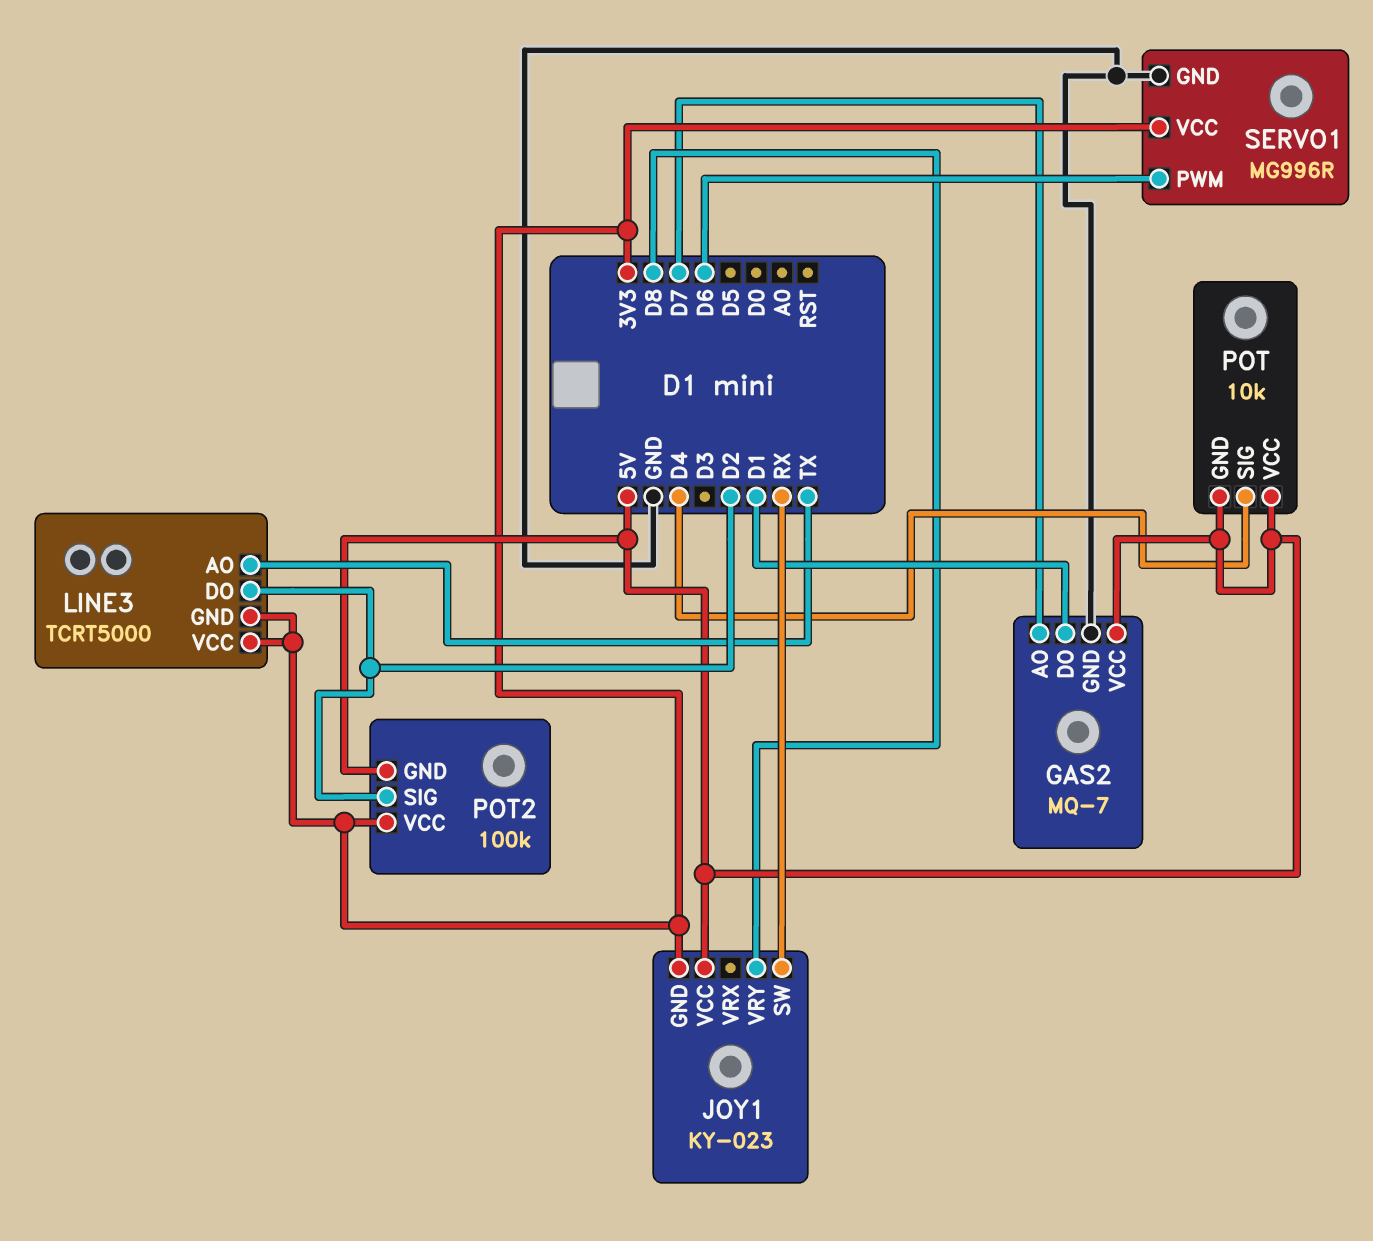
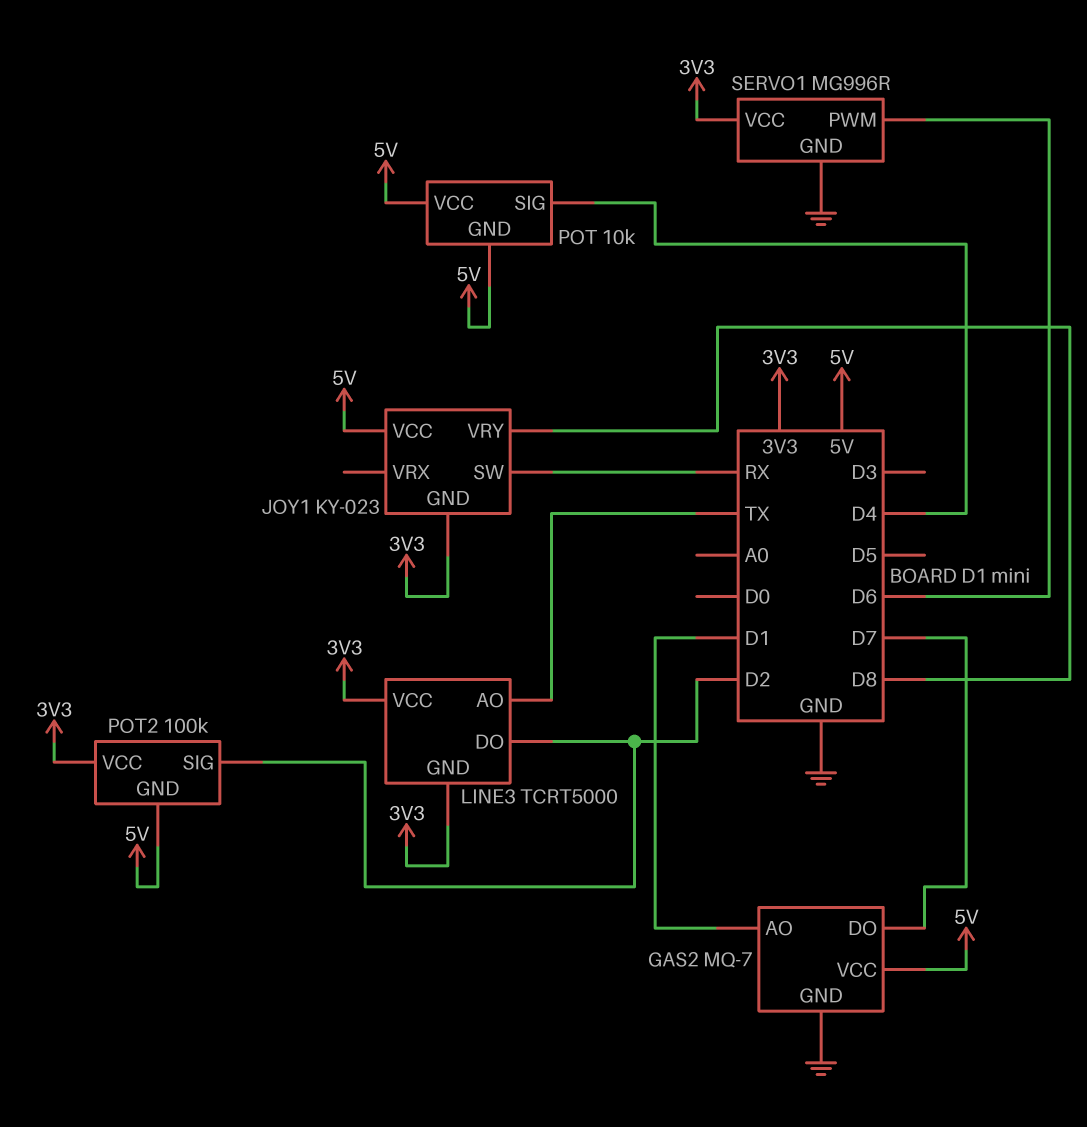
GAS2 pin AO: D7 -> D1
GAS2 pin DO: D1 -> D7

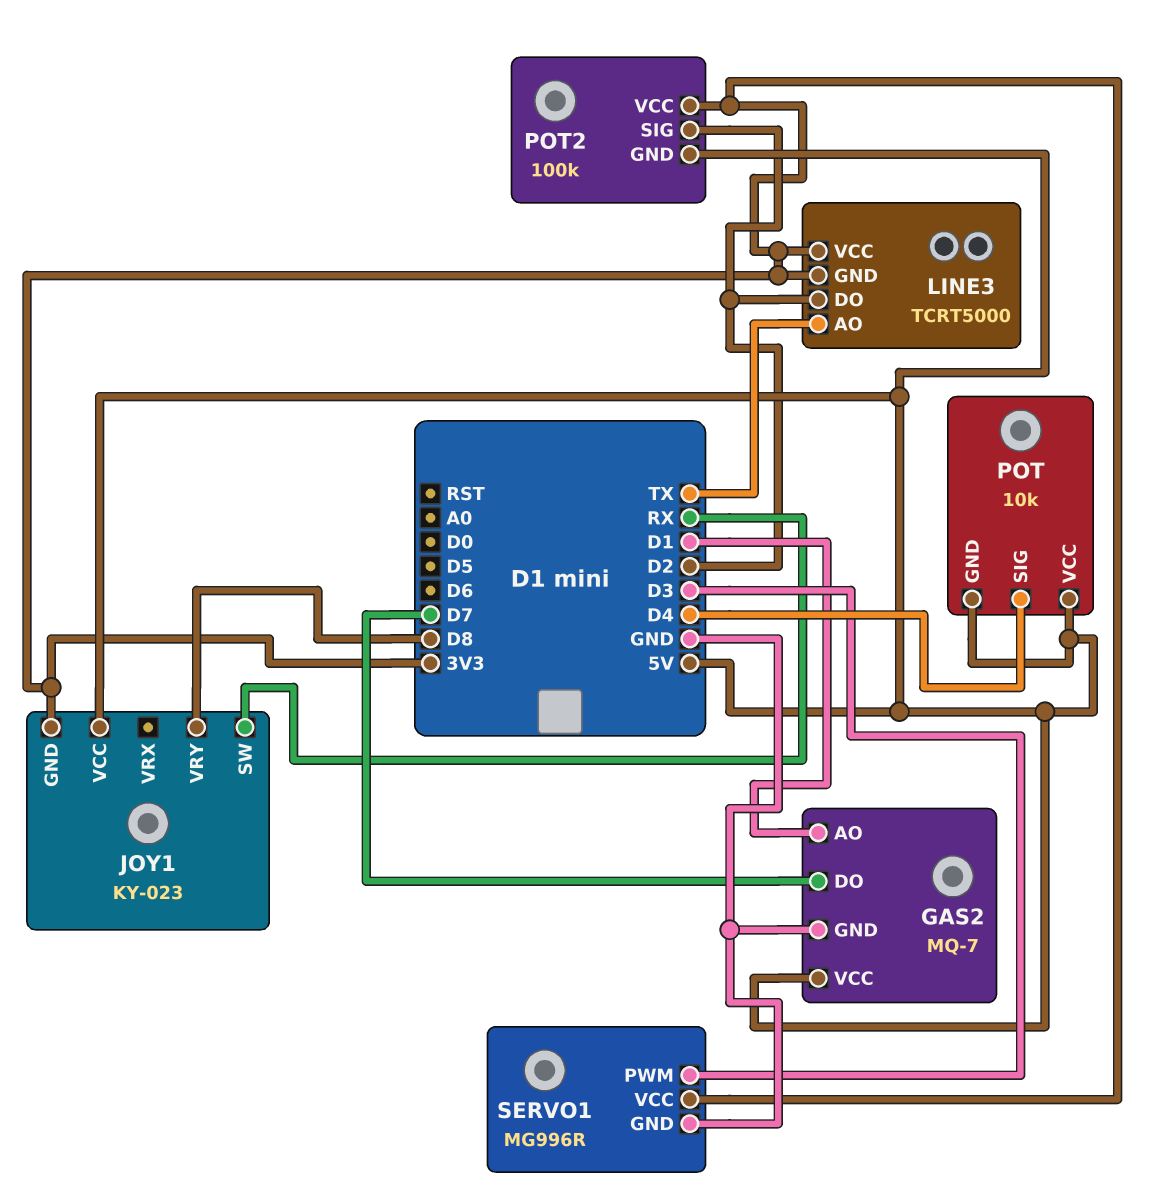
SERVO1 pin PWM: D6 -> D3

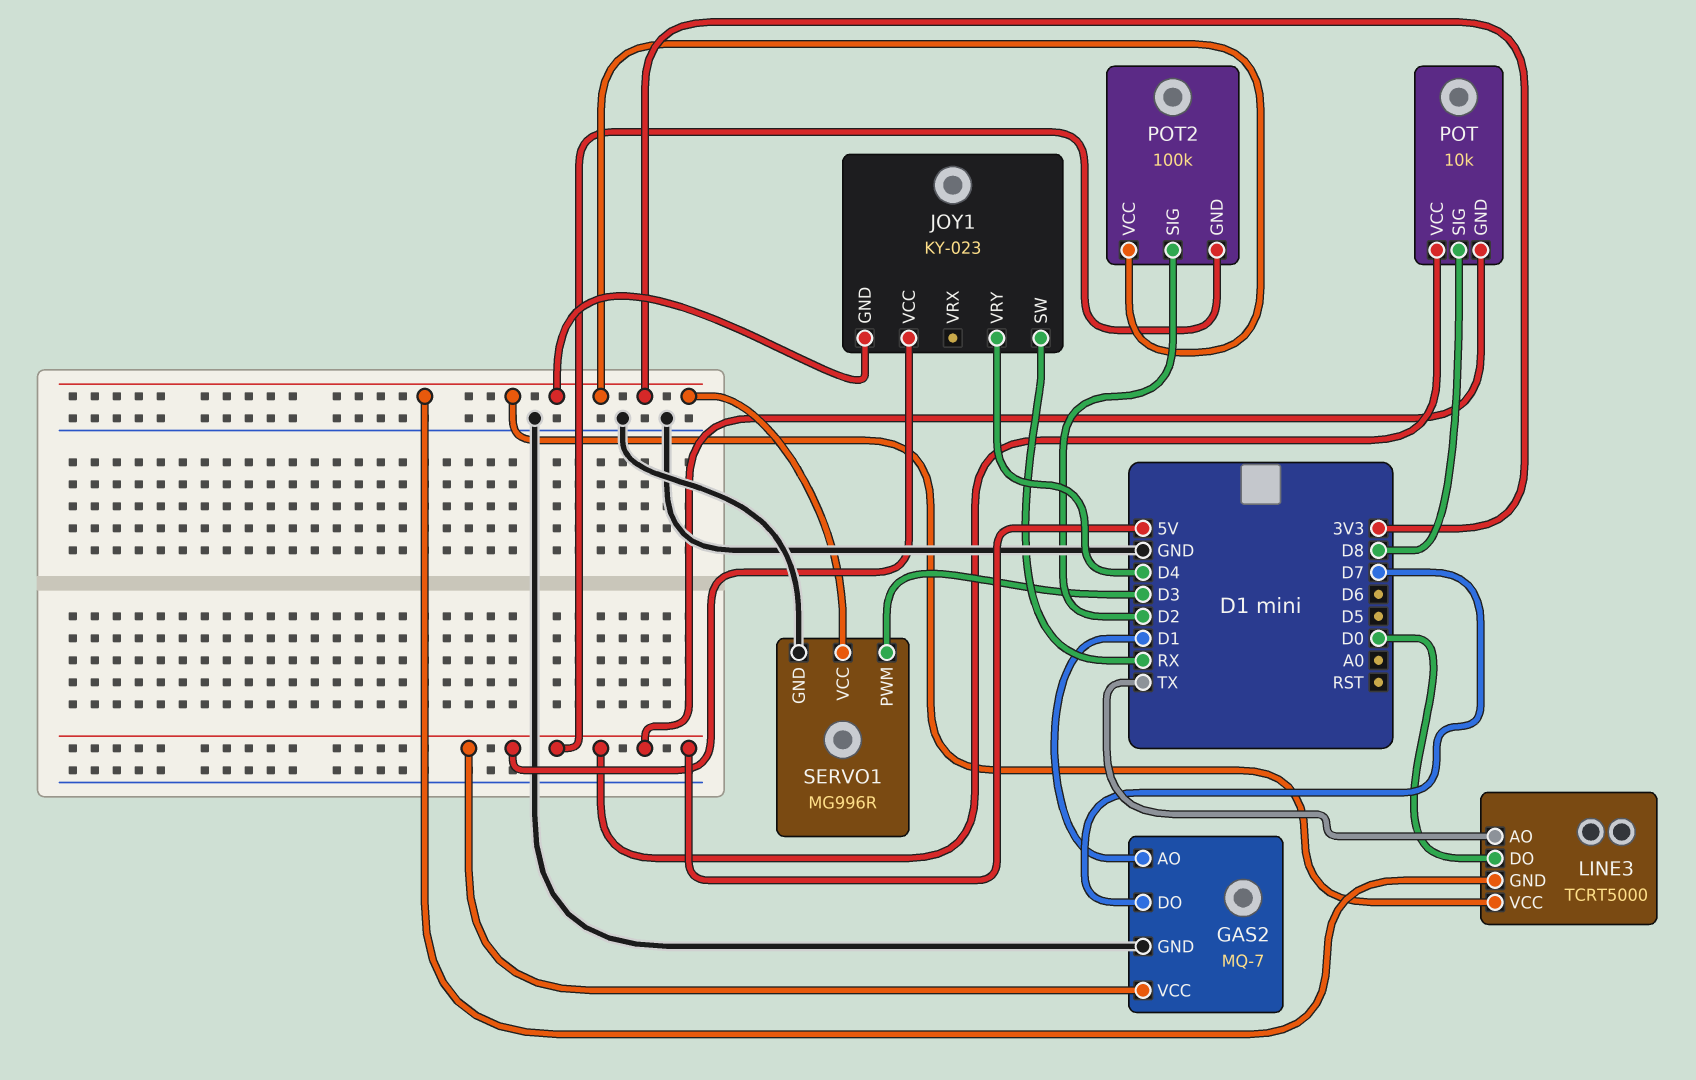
JOY1 pin VRY: D8 -> D4
LINE3 pin DO: D2 -> D0
POT pin SIG: D4 -> D8

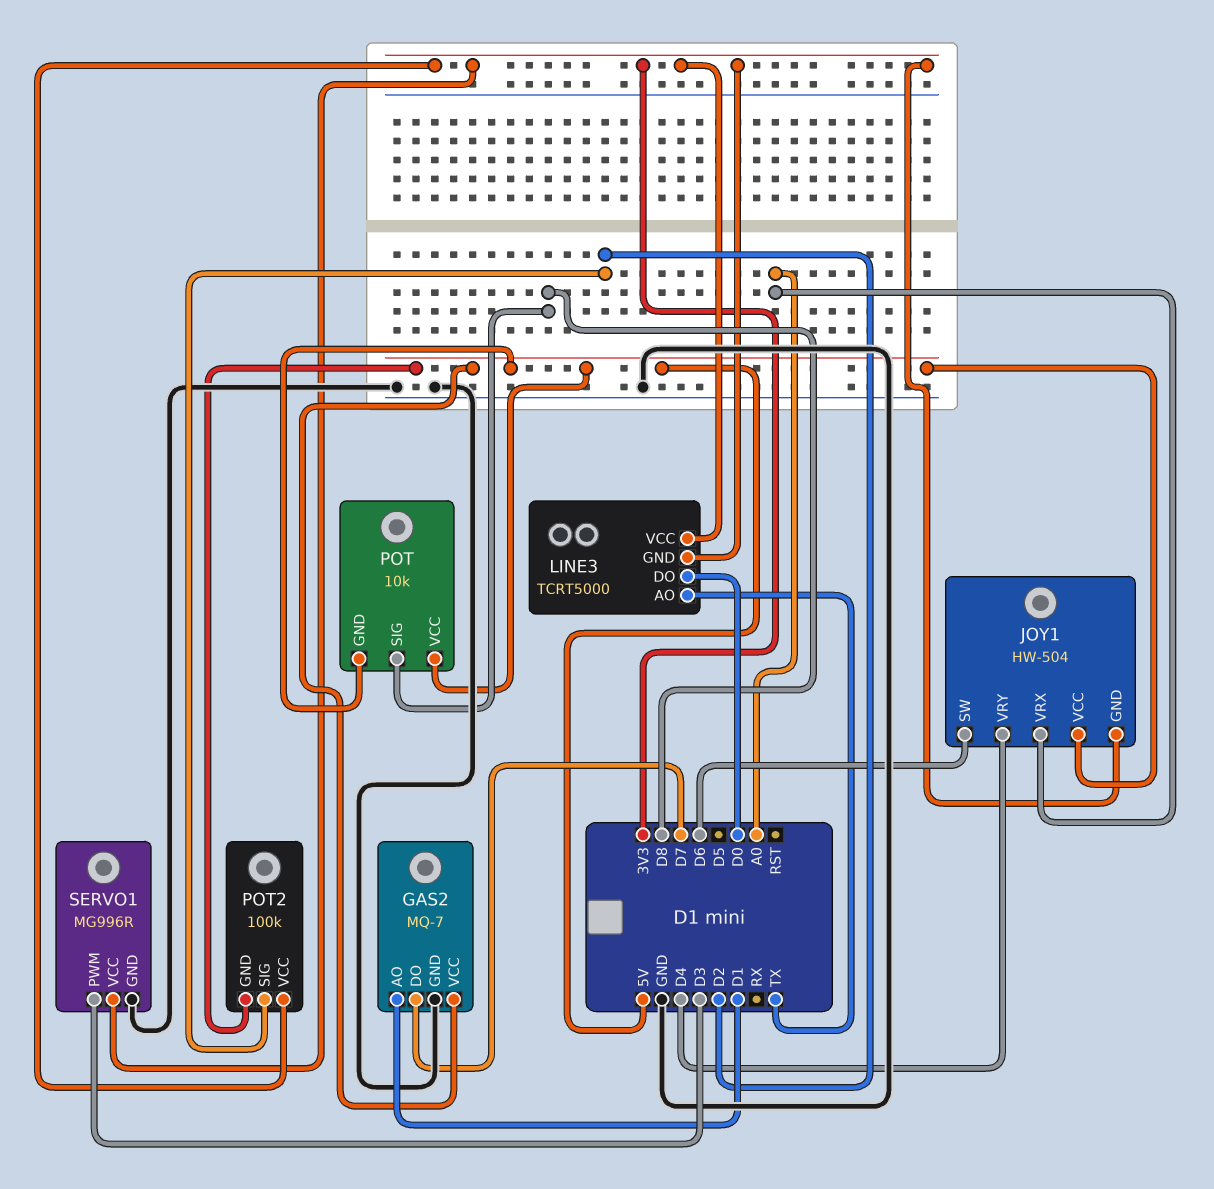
JOY1: KY-023 -> HW-504
JOY1 pin SW: RX -> D6
JOY1 pin VRX: none -> A0

